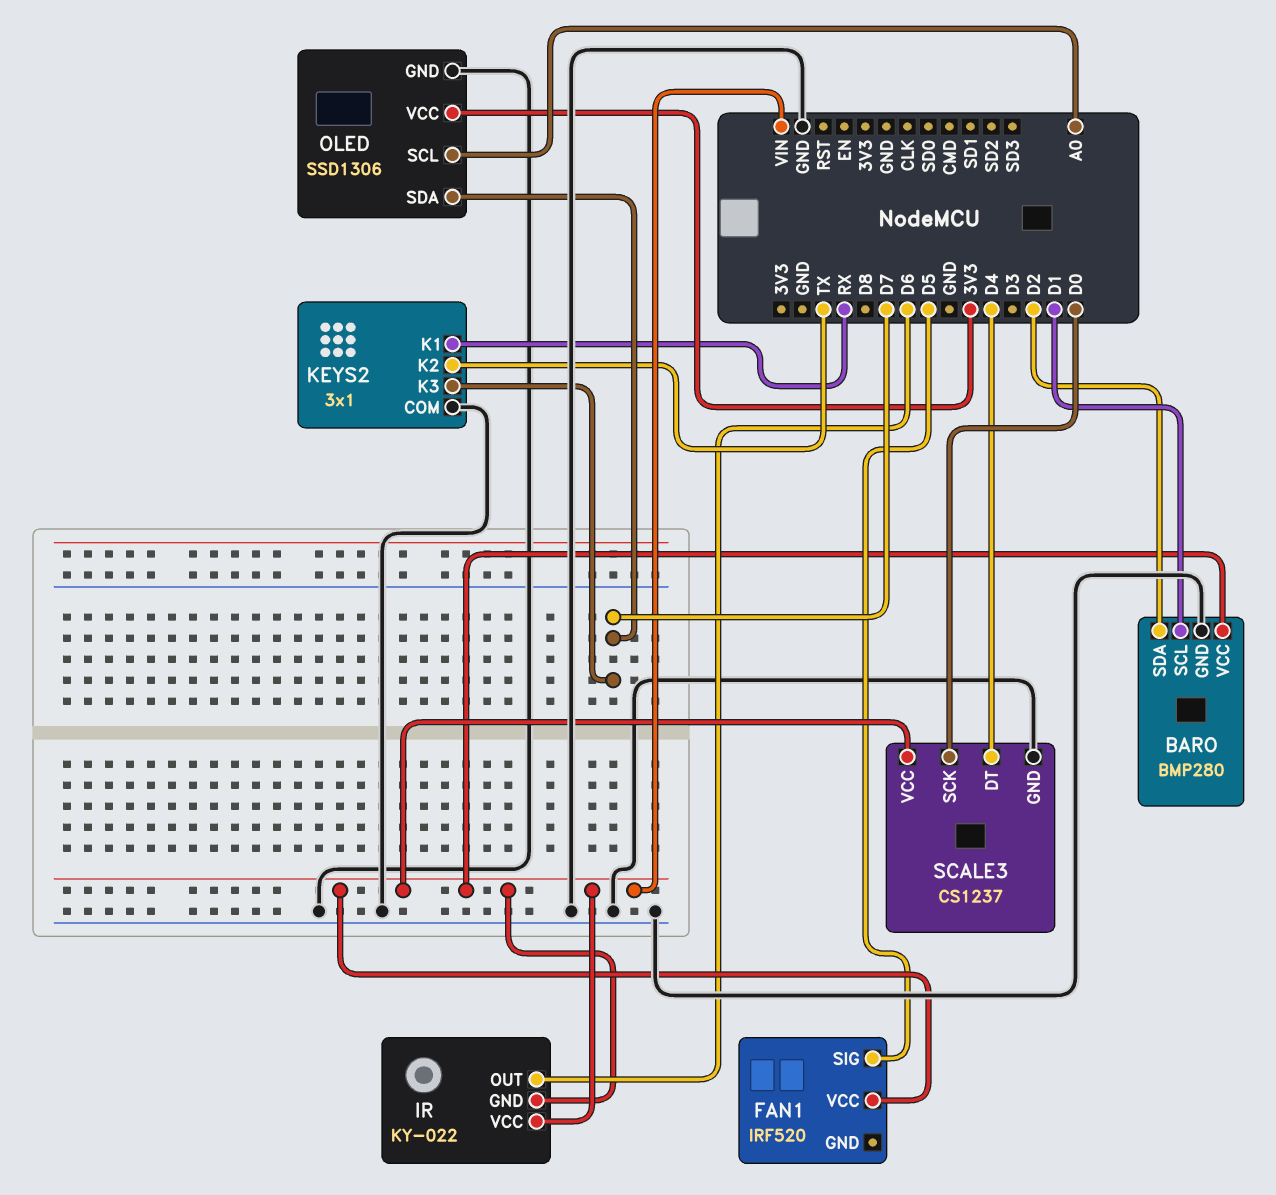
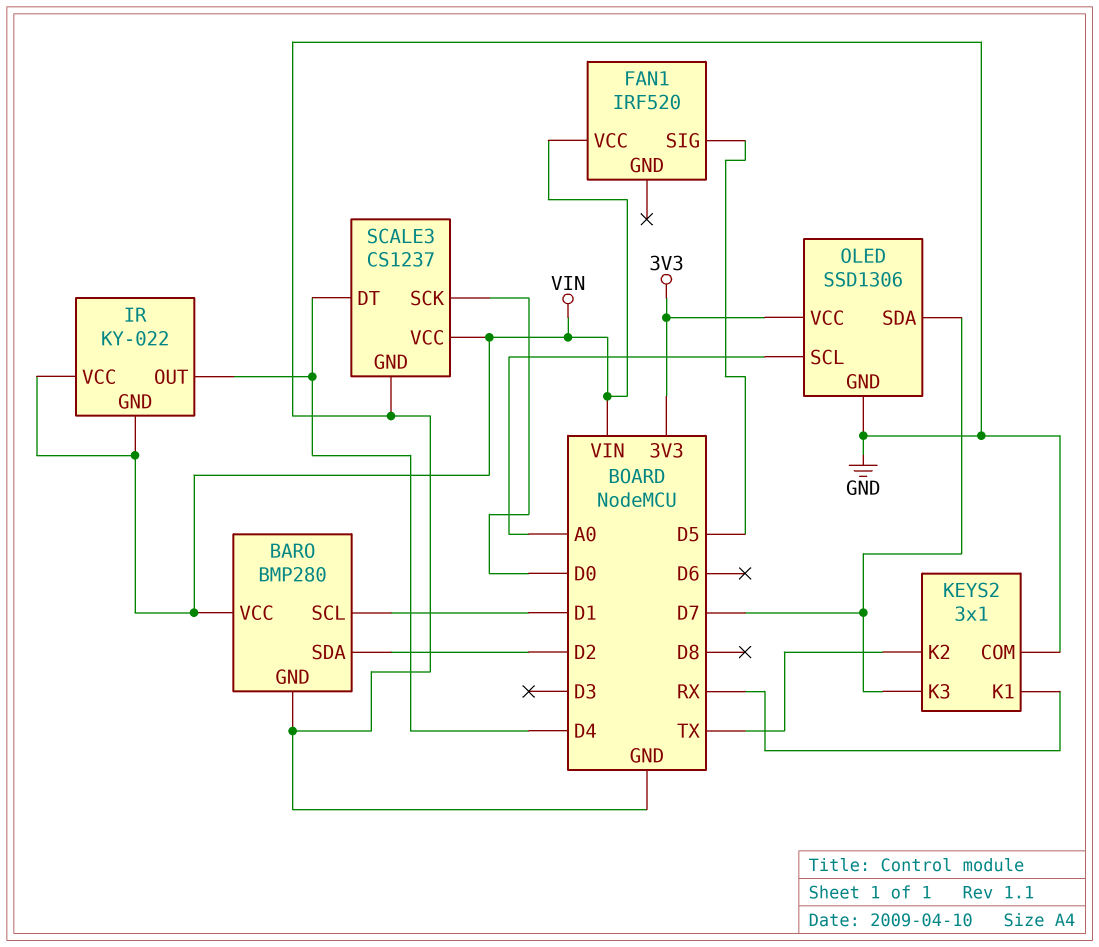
IR pin OUT: D6 -> D4

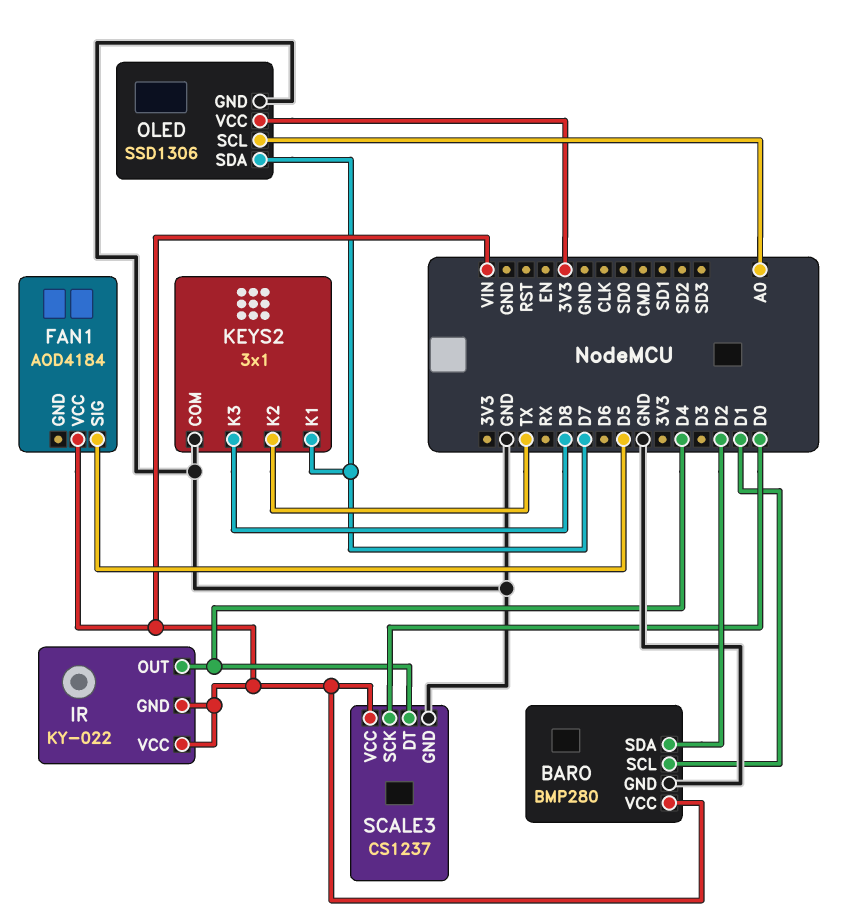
FAN1: IRF520 -> AOD4184
KEYS2 pin K1: RX -> D7
KEYS2 pin K3: D7 -> D8

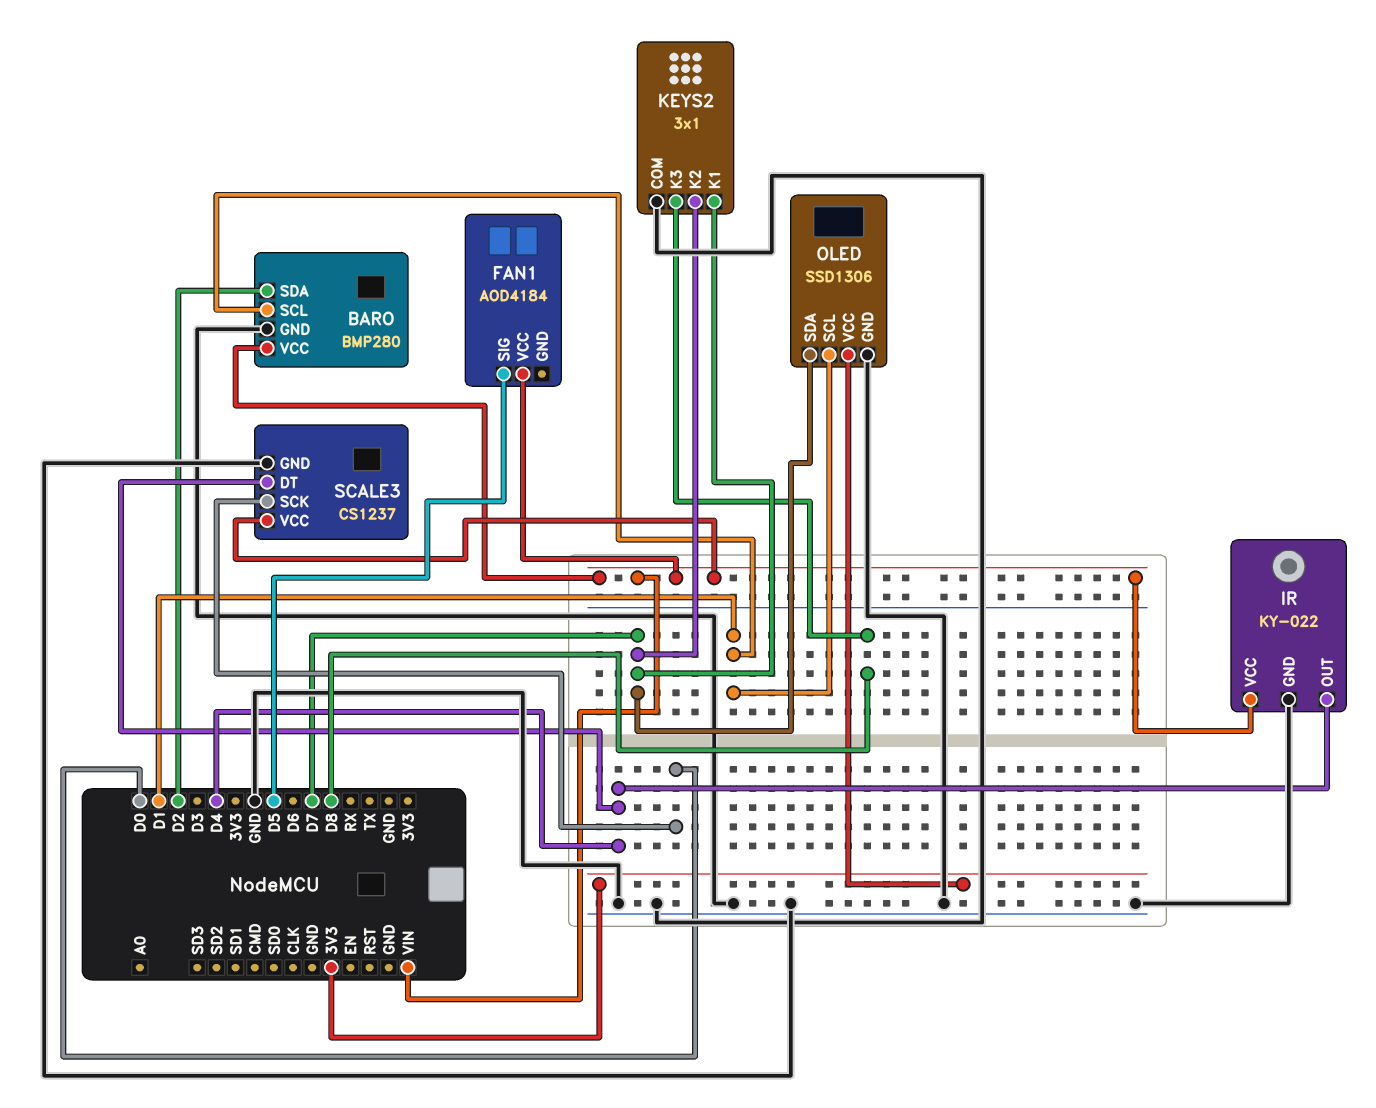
IR pin GND: VIN -> GND
KEYS2 pin K2: TX -> D7
OLED pin SCL: A0 -> D1

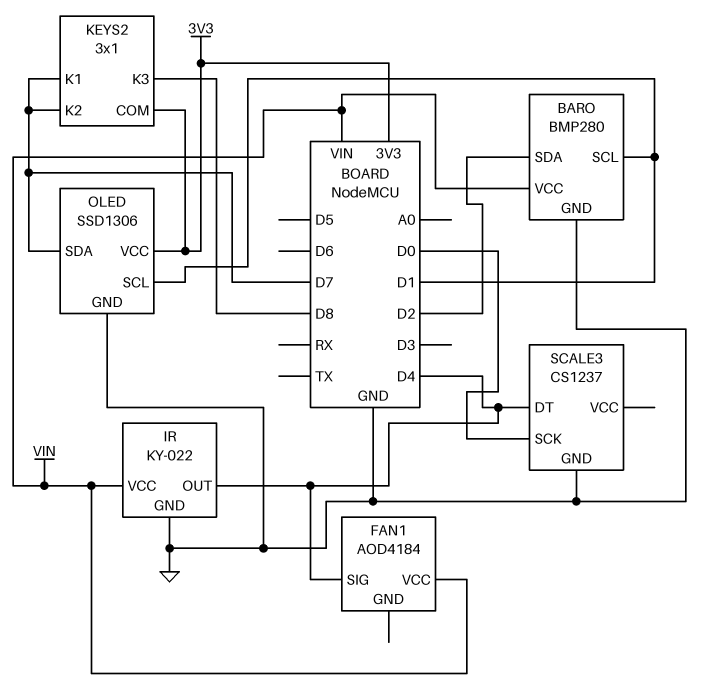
FAN1 pin SIG: D5 -> D4
KEYS2 pin COM: GND -> 3V3
SCALE3 pin VCC: VIN -> none

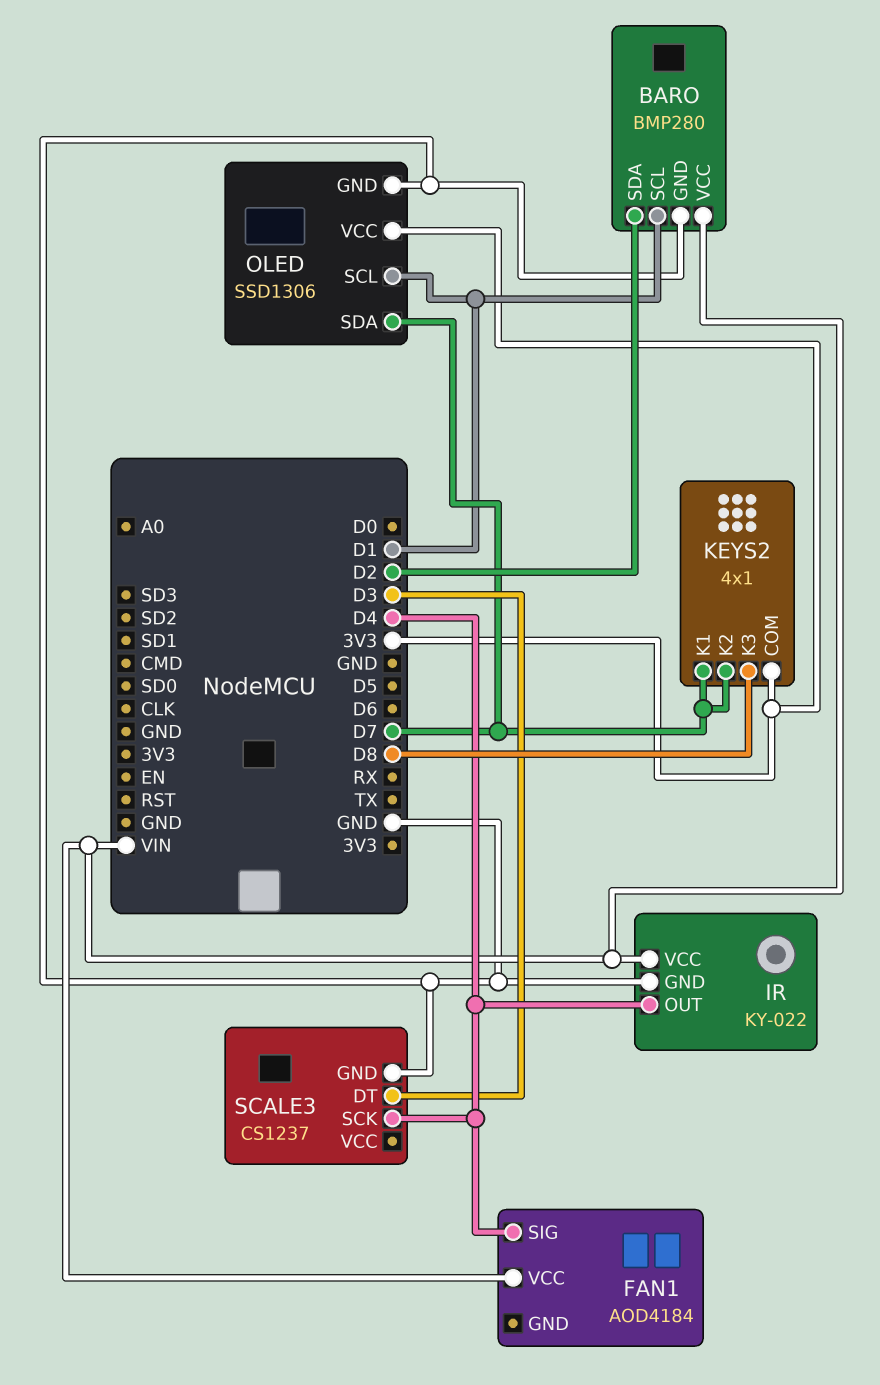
KEYS2: 3x1 -> 4x1
SCALE3 pin DT: D4 -> D3
SCALE3 pin SCK: D0 -> D4

